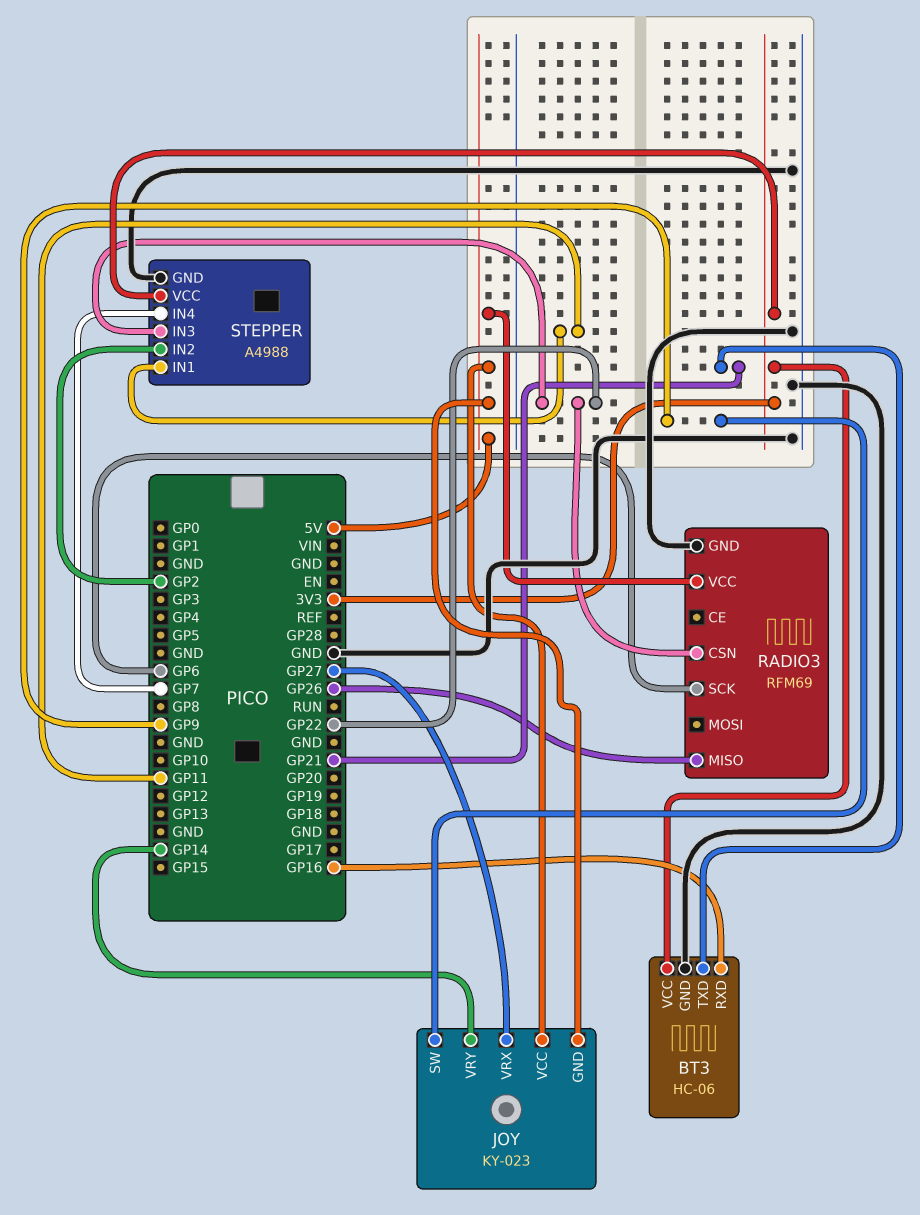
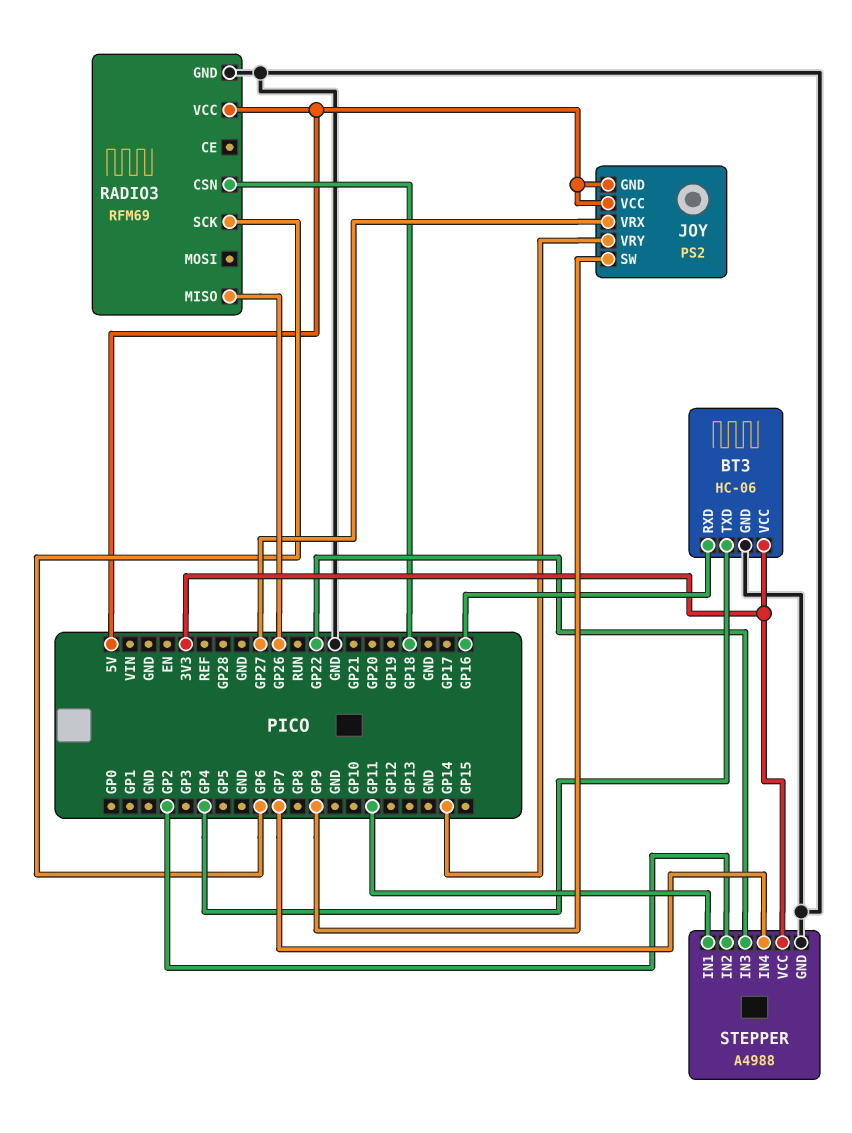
BT3 pin TXD: GP21 -> GP4
JOY: KY-023 -> PS2
RADIO3 pin CSN: GP22 -> GP18

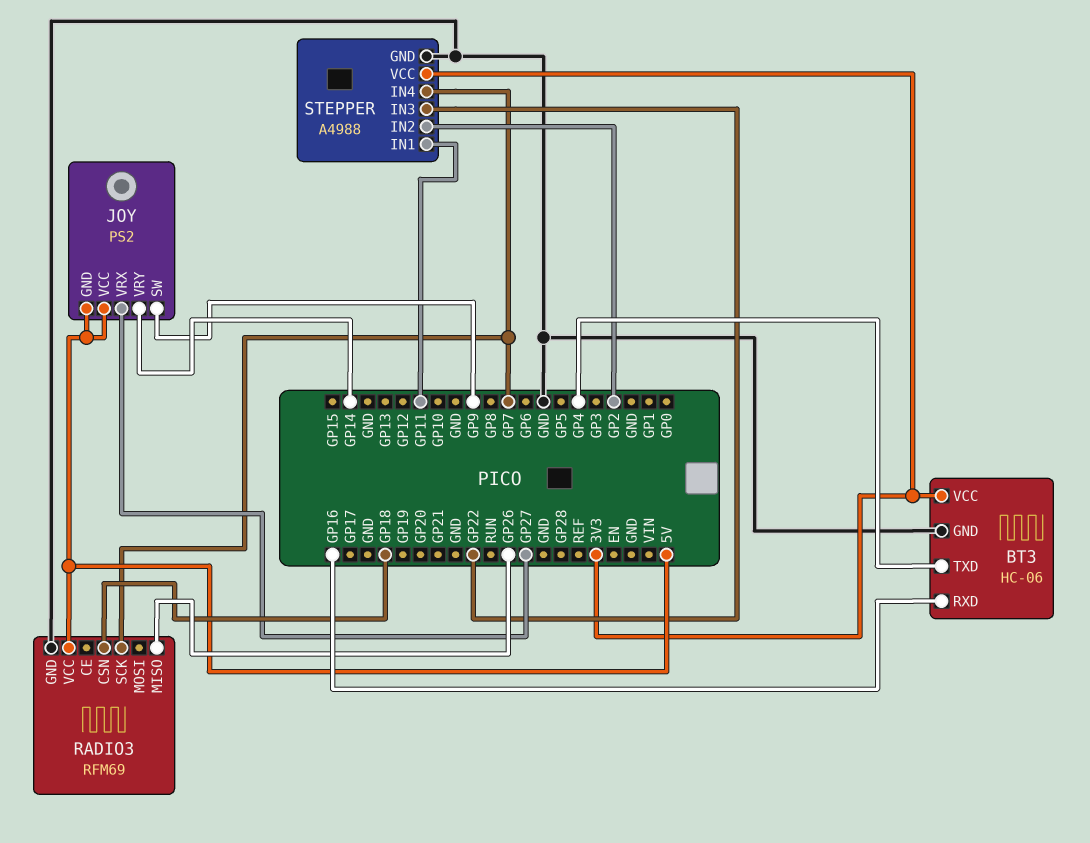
RADIO3 pin SCK: GP6 -> GP7

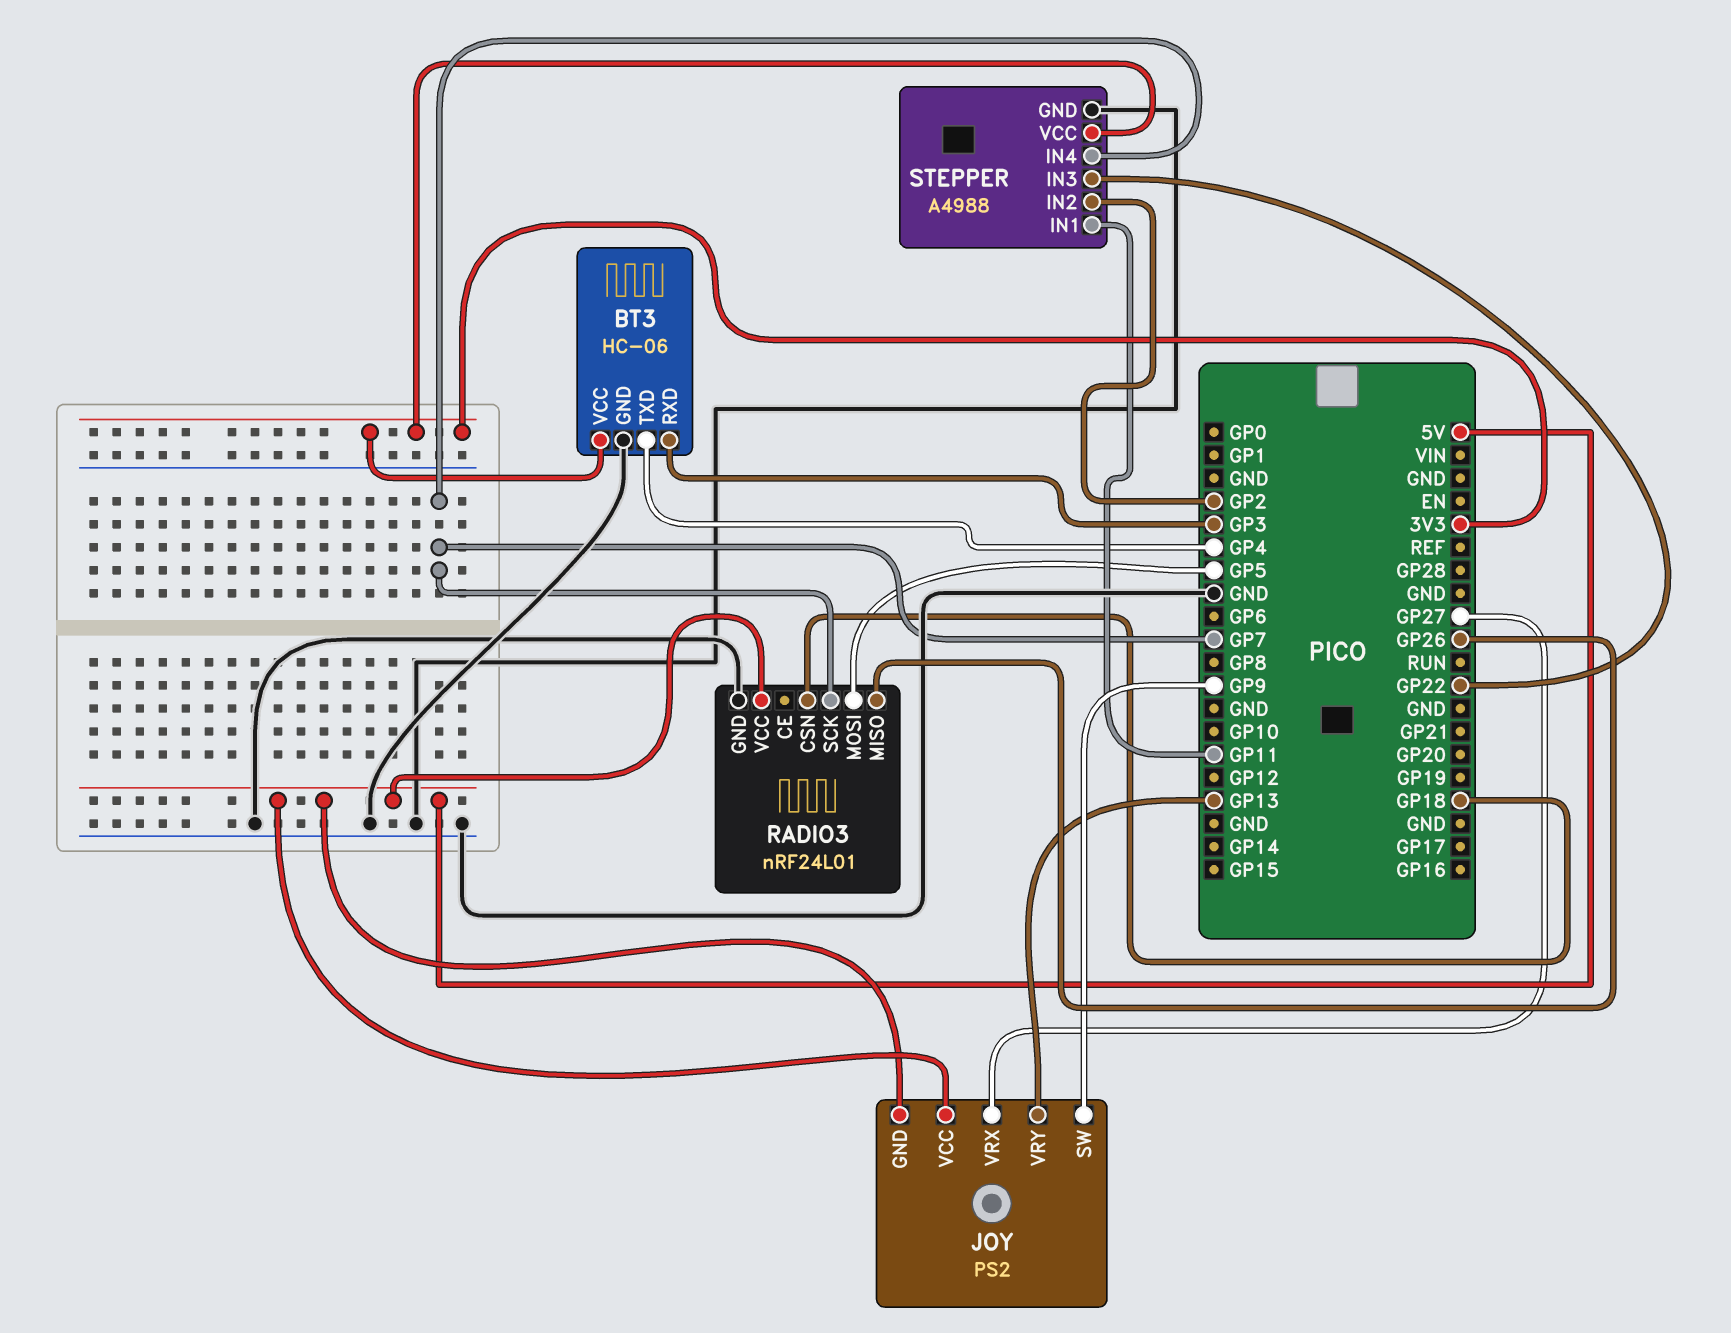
BT3 pin RXD: GP16 -> GP3
JOY pin VRY: GP14 -> GP13
RADIO3: RFM69 -> nRF24L01
RADIO3 pin MOSI: none -> GP5

